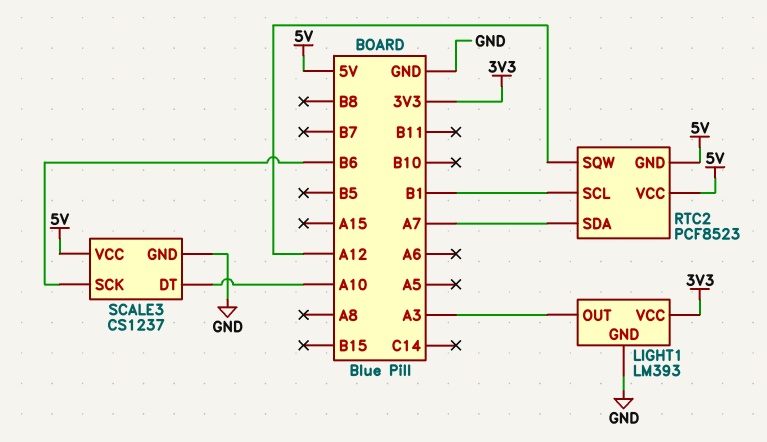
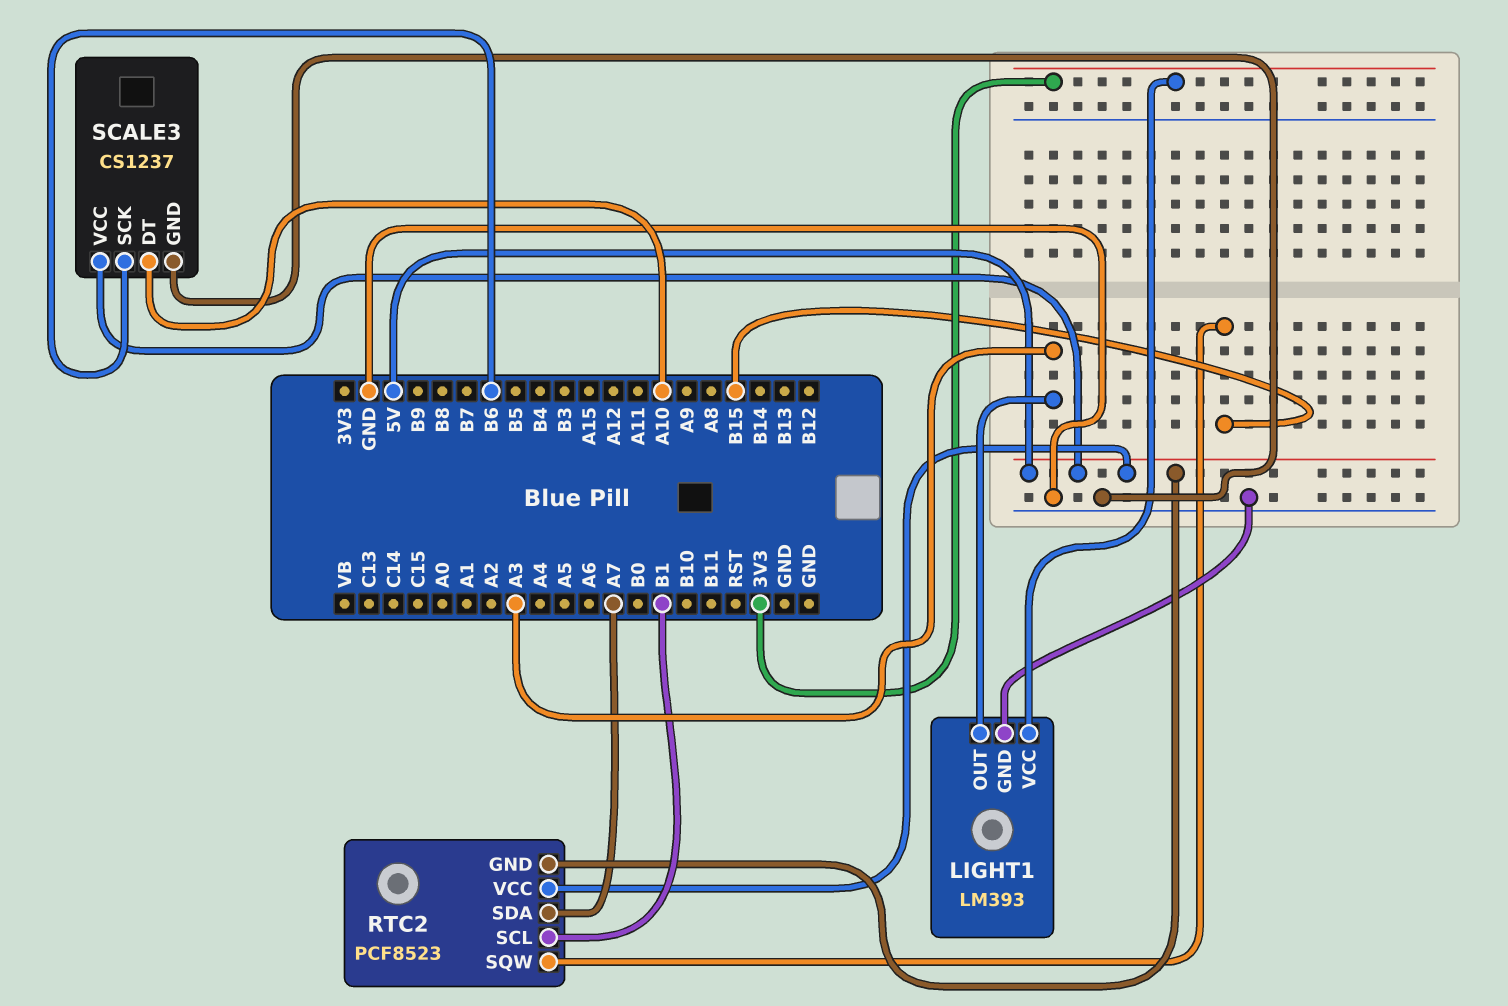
RTC2 pin SQW: A12 -> B15

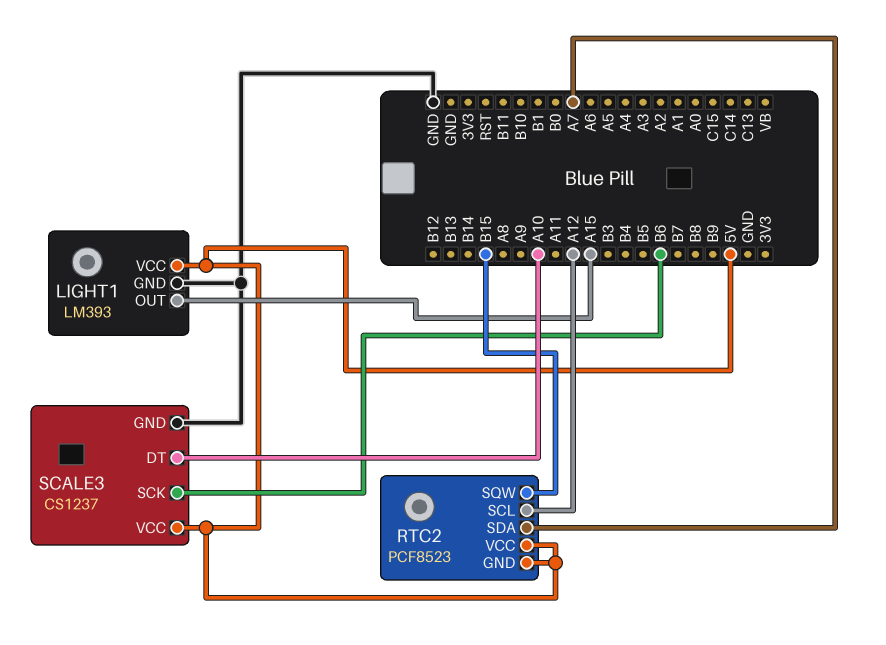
LIGHT1 pin OUT: A3 -> A15
LIGHT1 pin VCC: 3V3 -> 5V
RTC2 pin SCL: B1 -> A12

